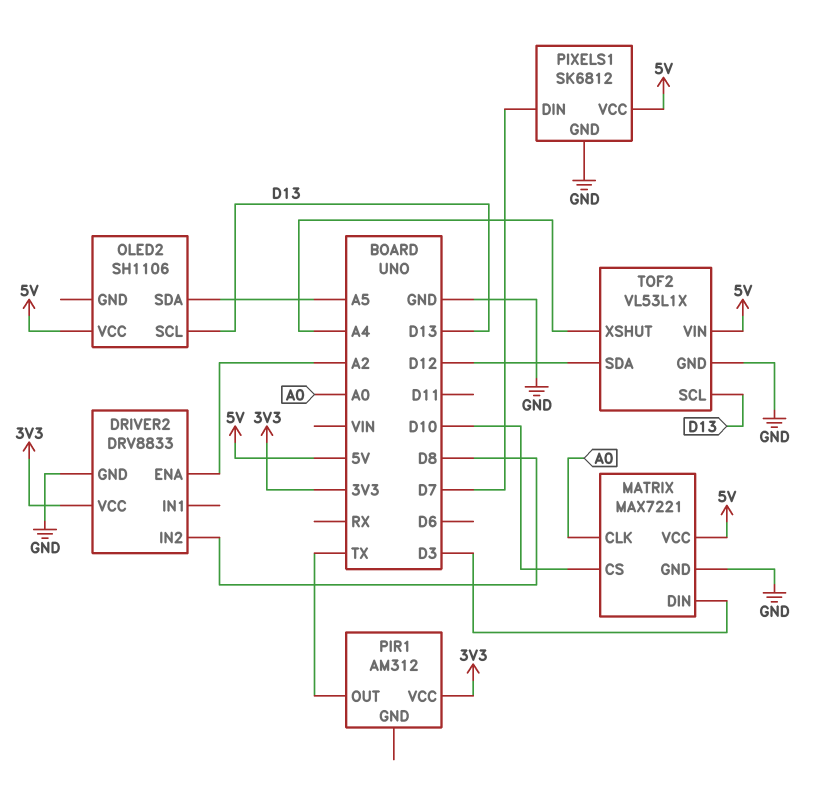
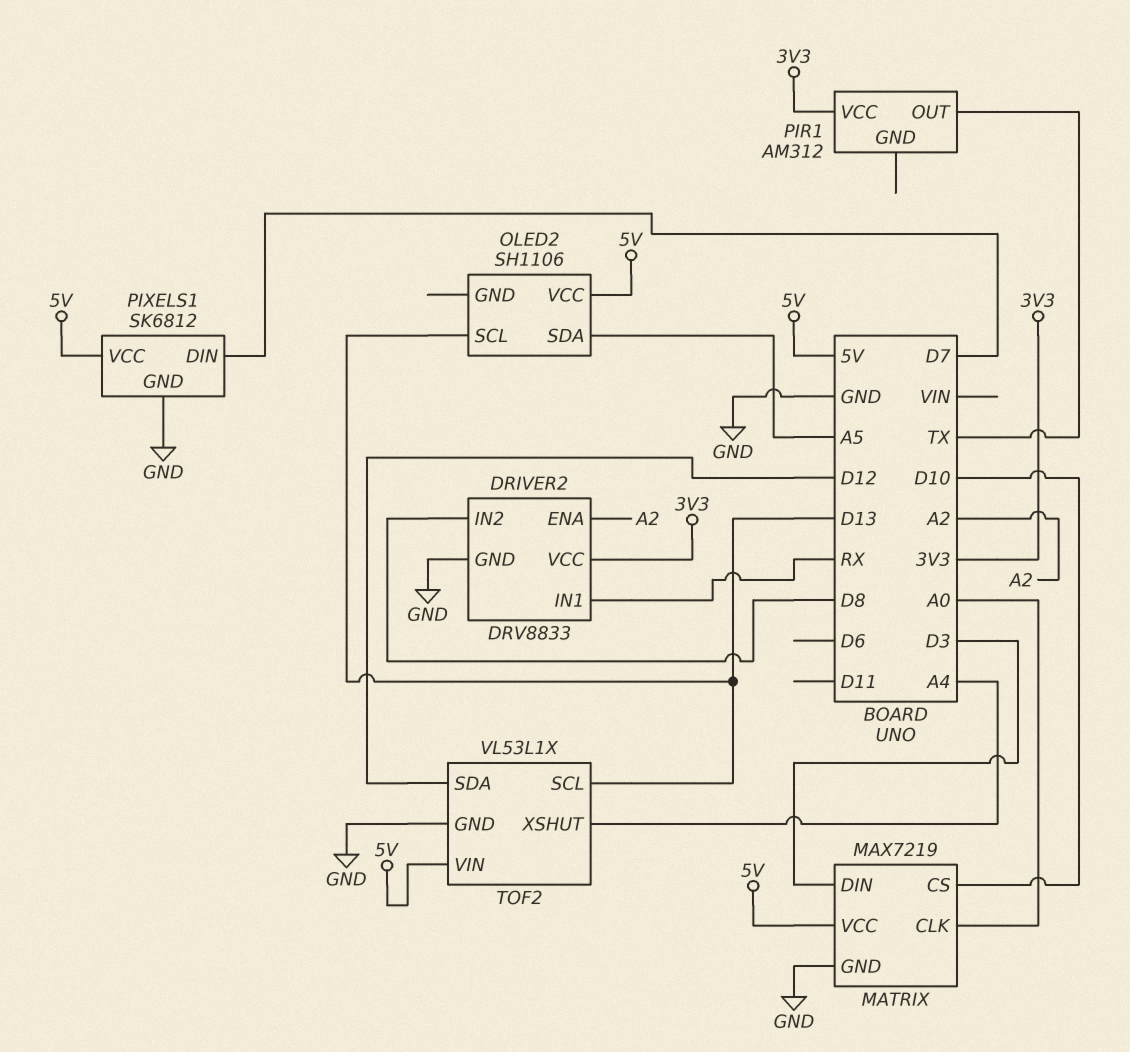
DRIVER2 pin IN1: none -> RX
MATRIX: MAX7221 -> MAX7219

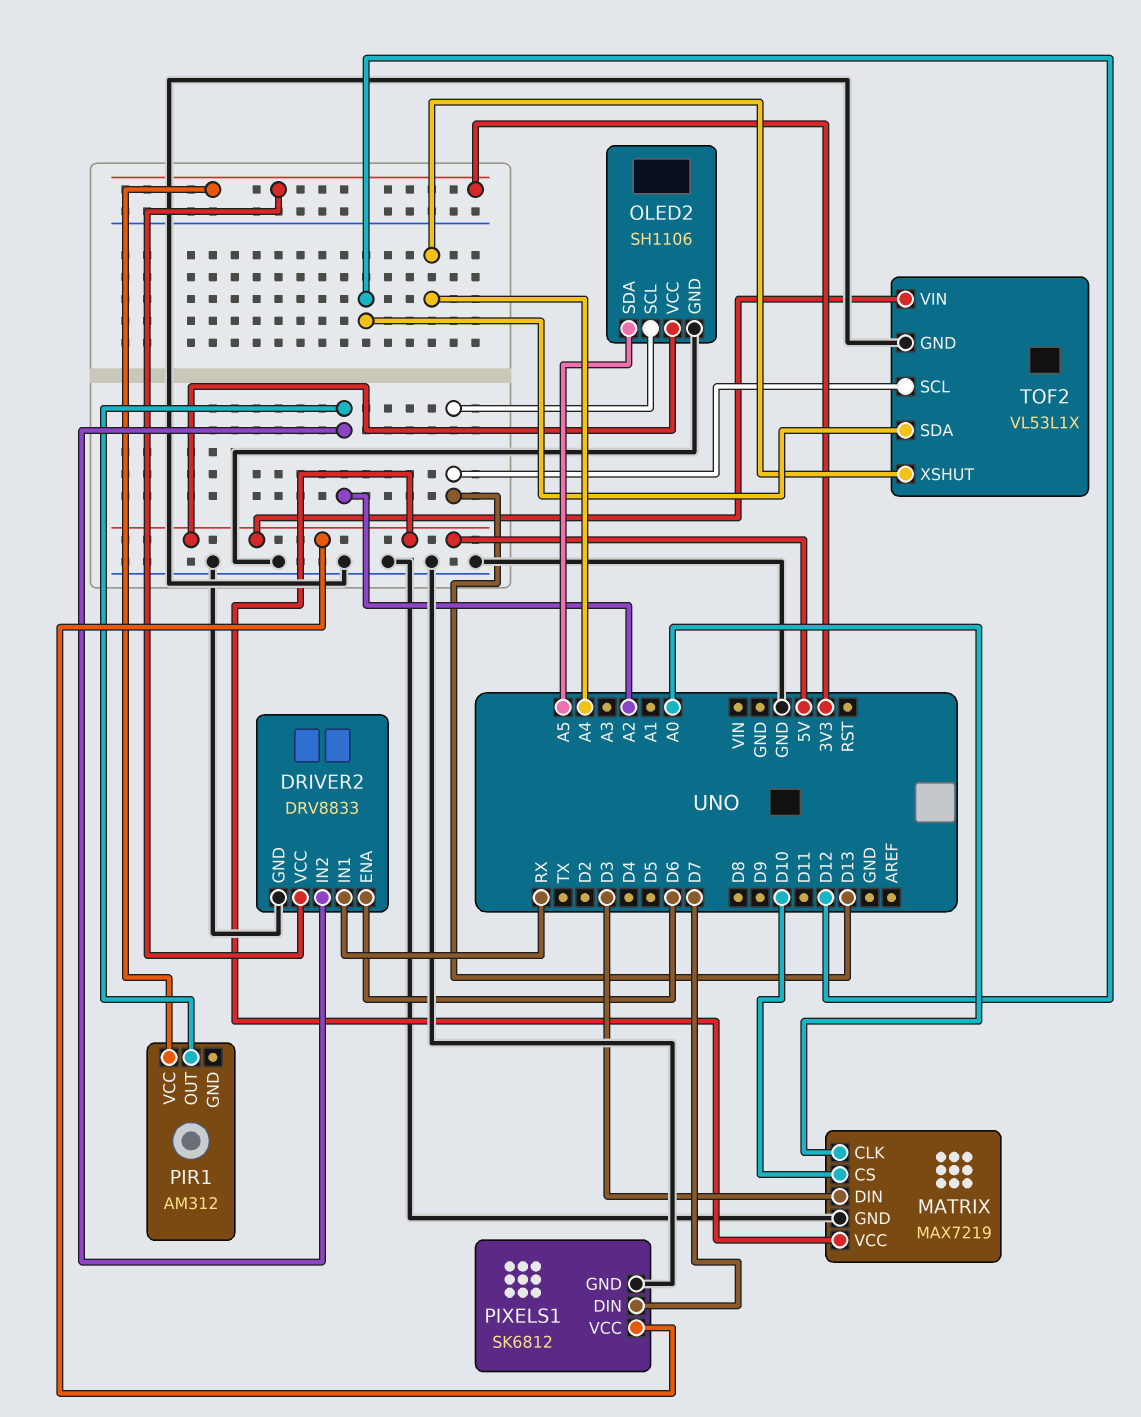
DRIVER2 pin ENA: A2 -> D6
DRIVER2 pin IN2: D8 -> A2
OLED2 pin GND: none -> GND
PIR1 pin OUT: TX -> A2

